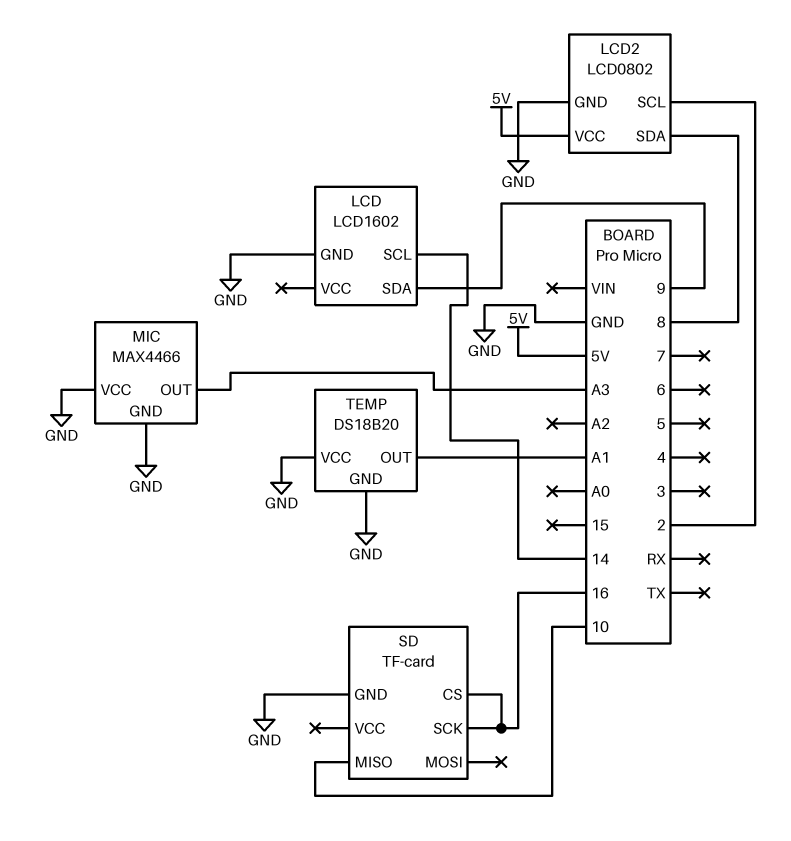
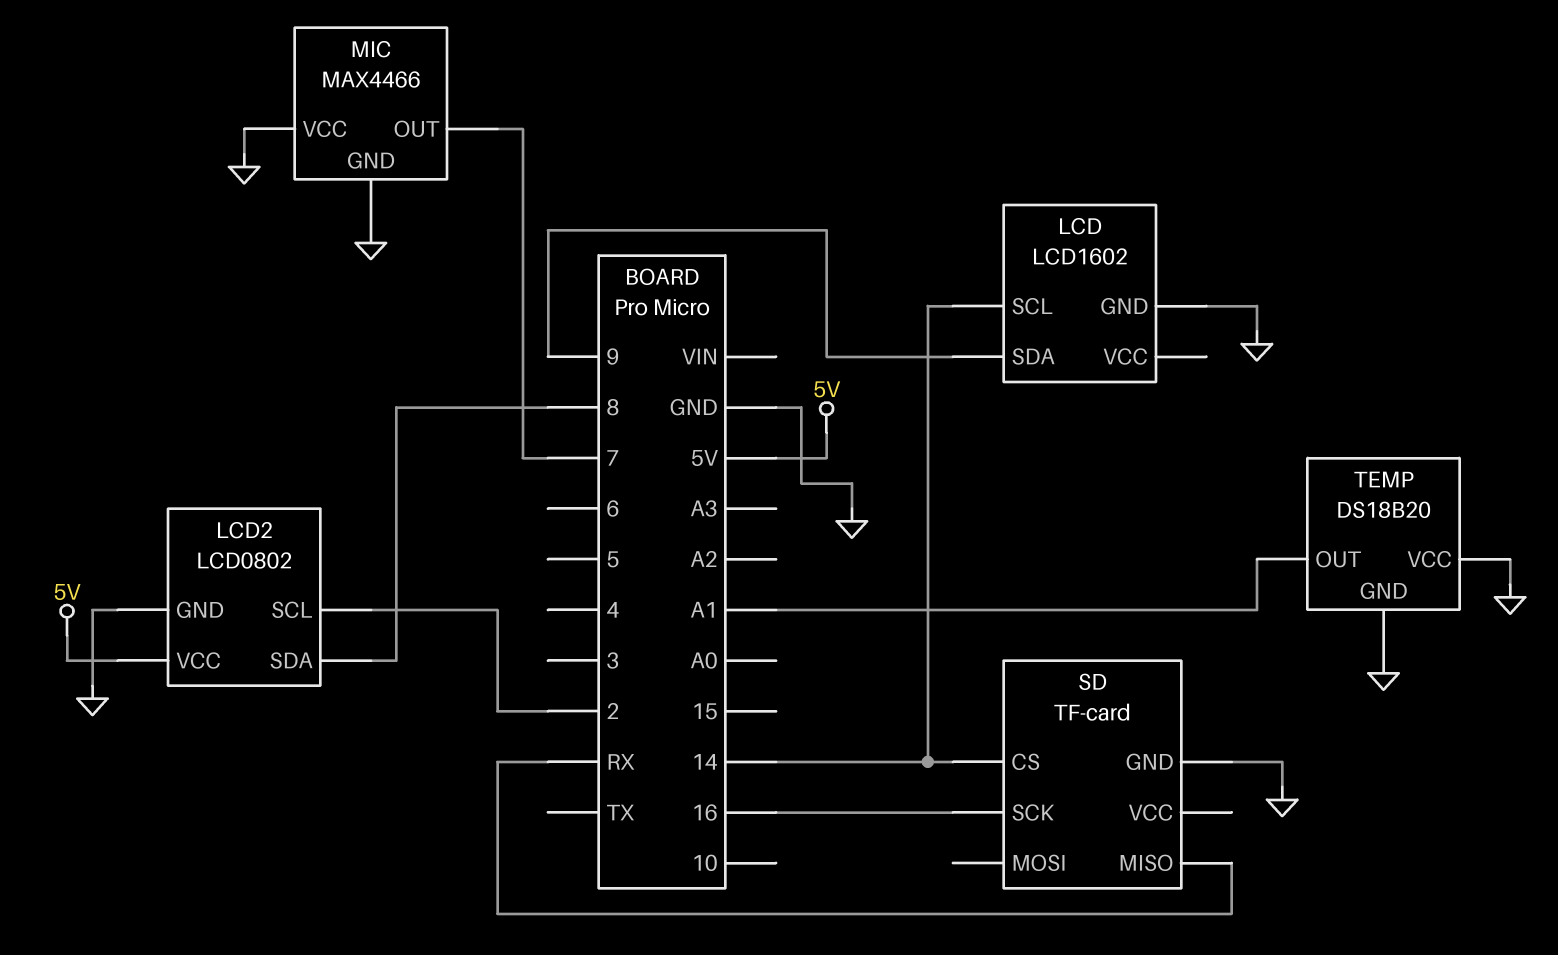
MIC pin OUT: A3 -> 7
SD pin CS: 16 -> 14
SD pin MISO: 10 -> RX

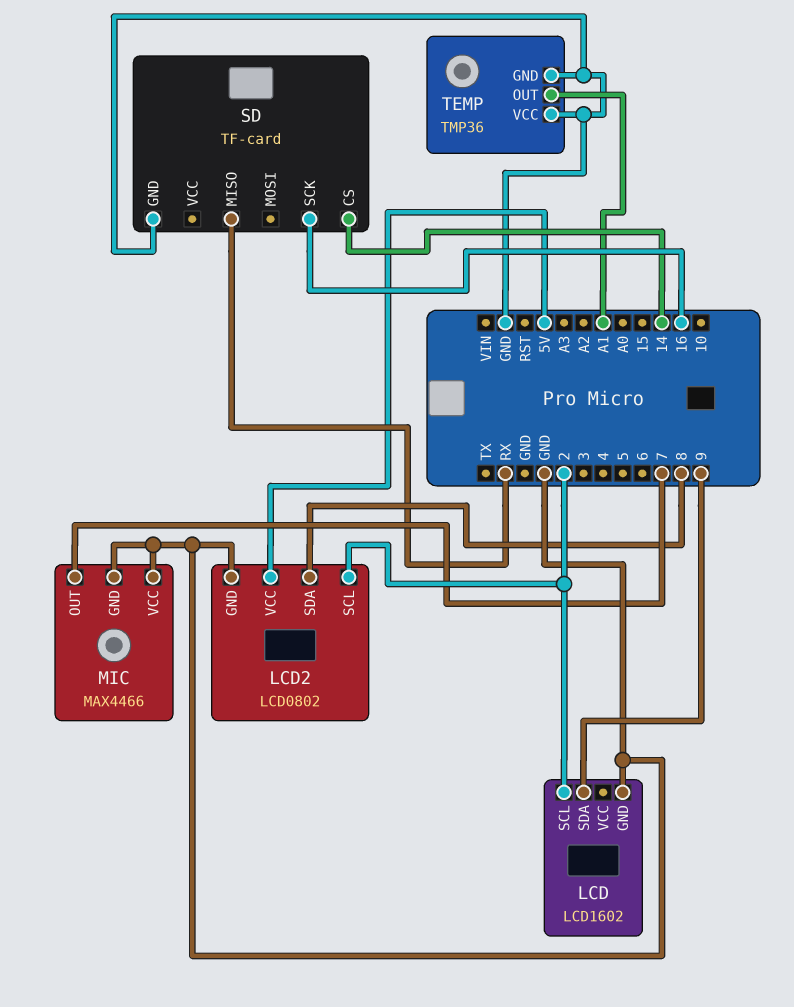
LCD pin SCL: 14 -> 2
TEMP: DS18B20 -> TMP36

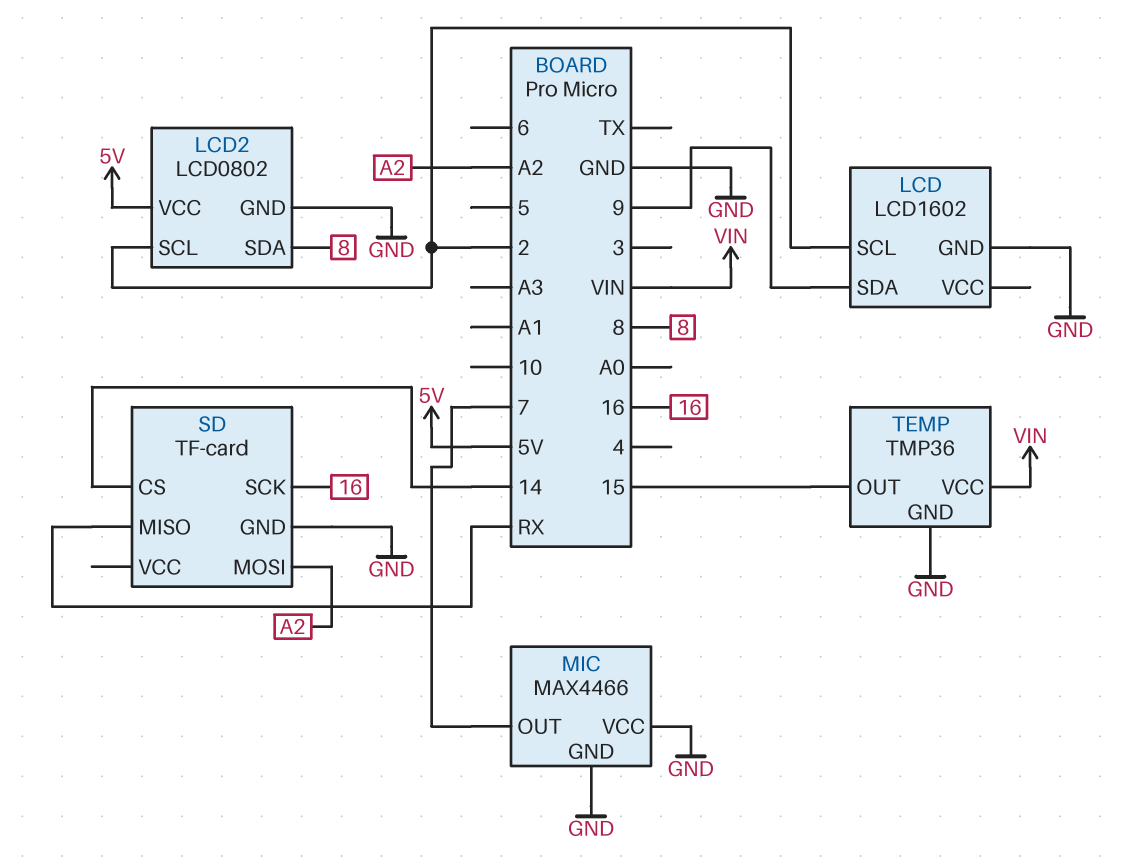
SD pin MOSI: none -> A2
TEMP pin OUT: A1 -> 15
TEMP pin VCC: GND -> VIN

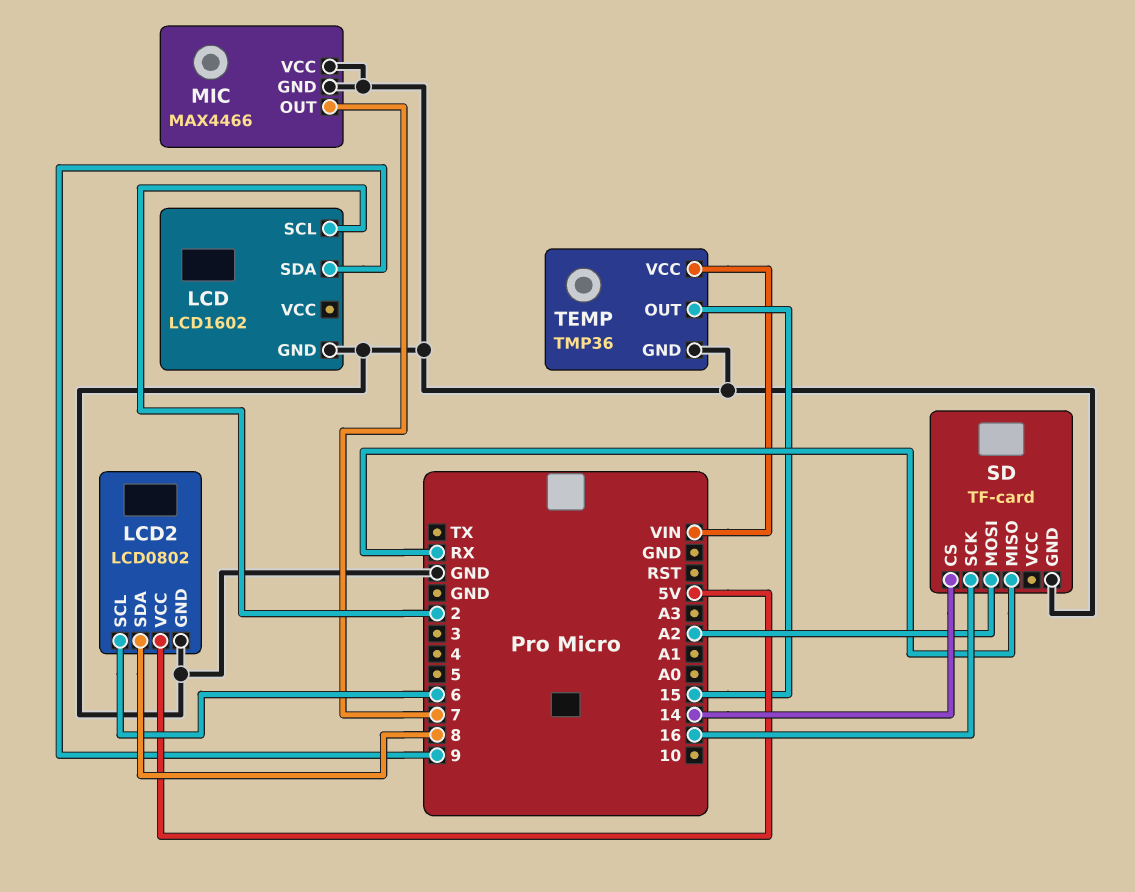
LCD2 pin SCL: 2 -> 6

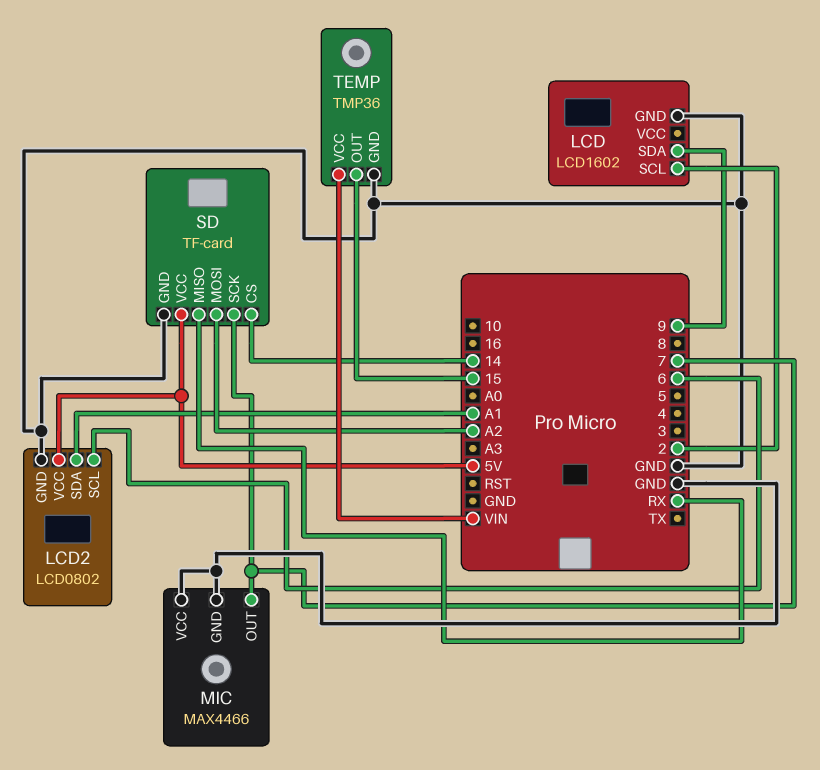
LCD2 pin SDA: 8 -> A1
SD pin SCK: 16 -> 7
SD pin VCC: none -> 5V

